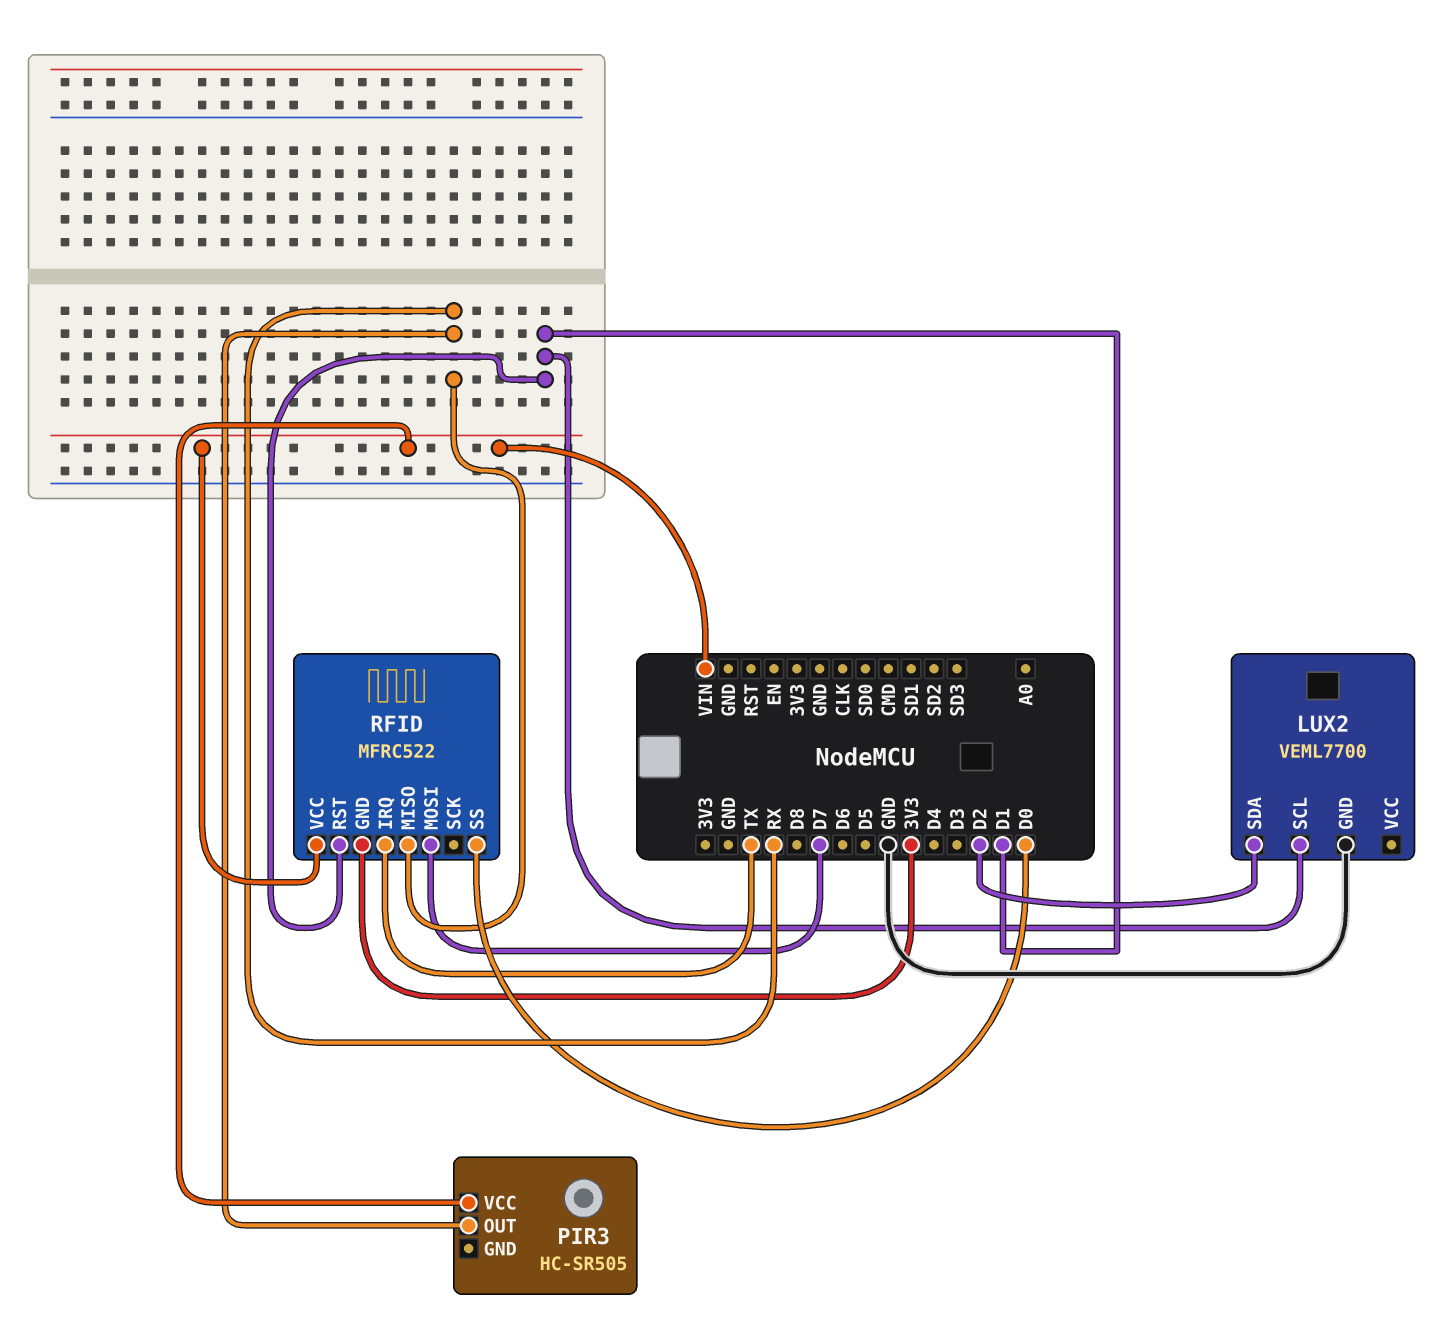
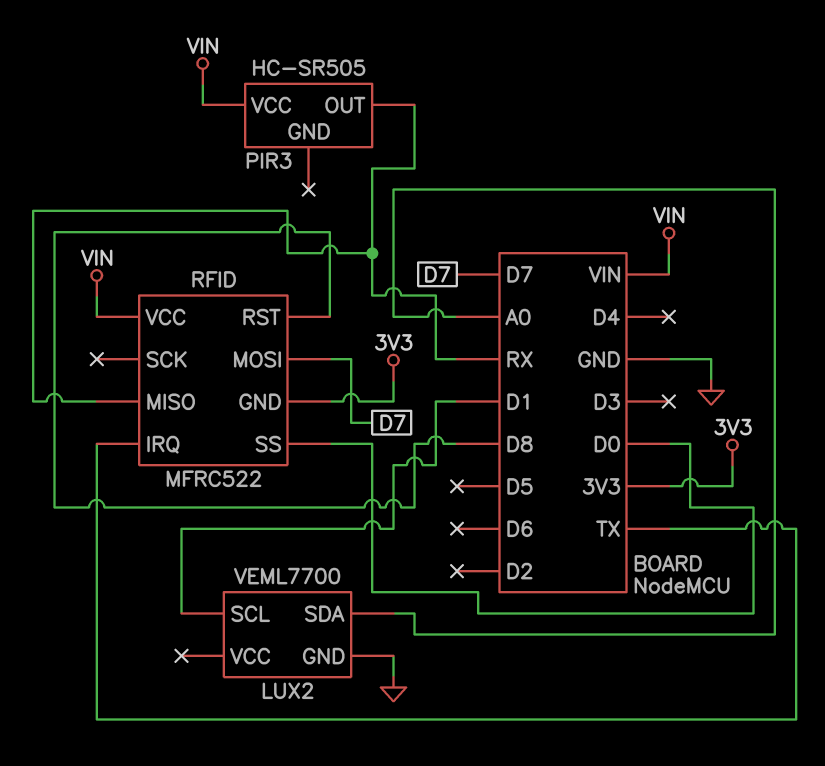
LUX2 pin SDA: D2 -> A0
RFID pin RST: D1 -> D8

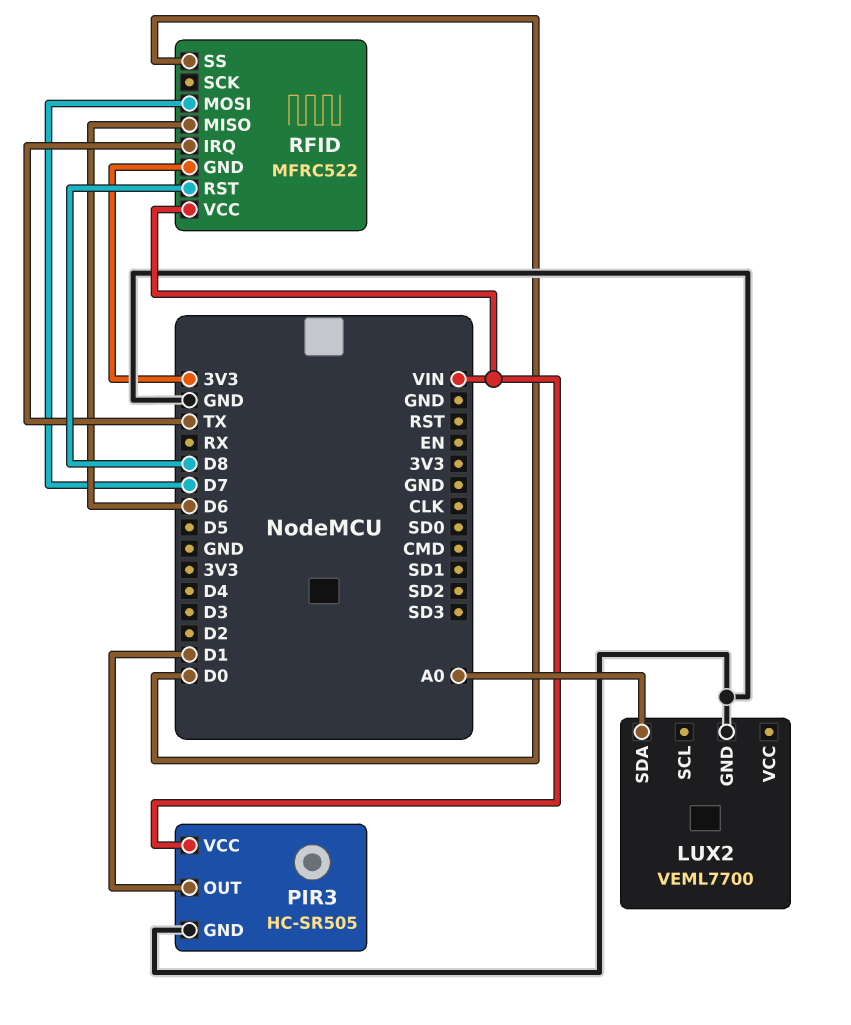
LUX2 pin SCL: D1 -> none
PIR3 pin GND: none -> GND
PIR3 pin OUT: RX -> D1
RFID pin MISO: RX -> D6

